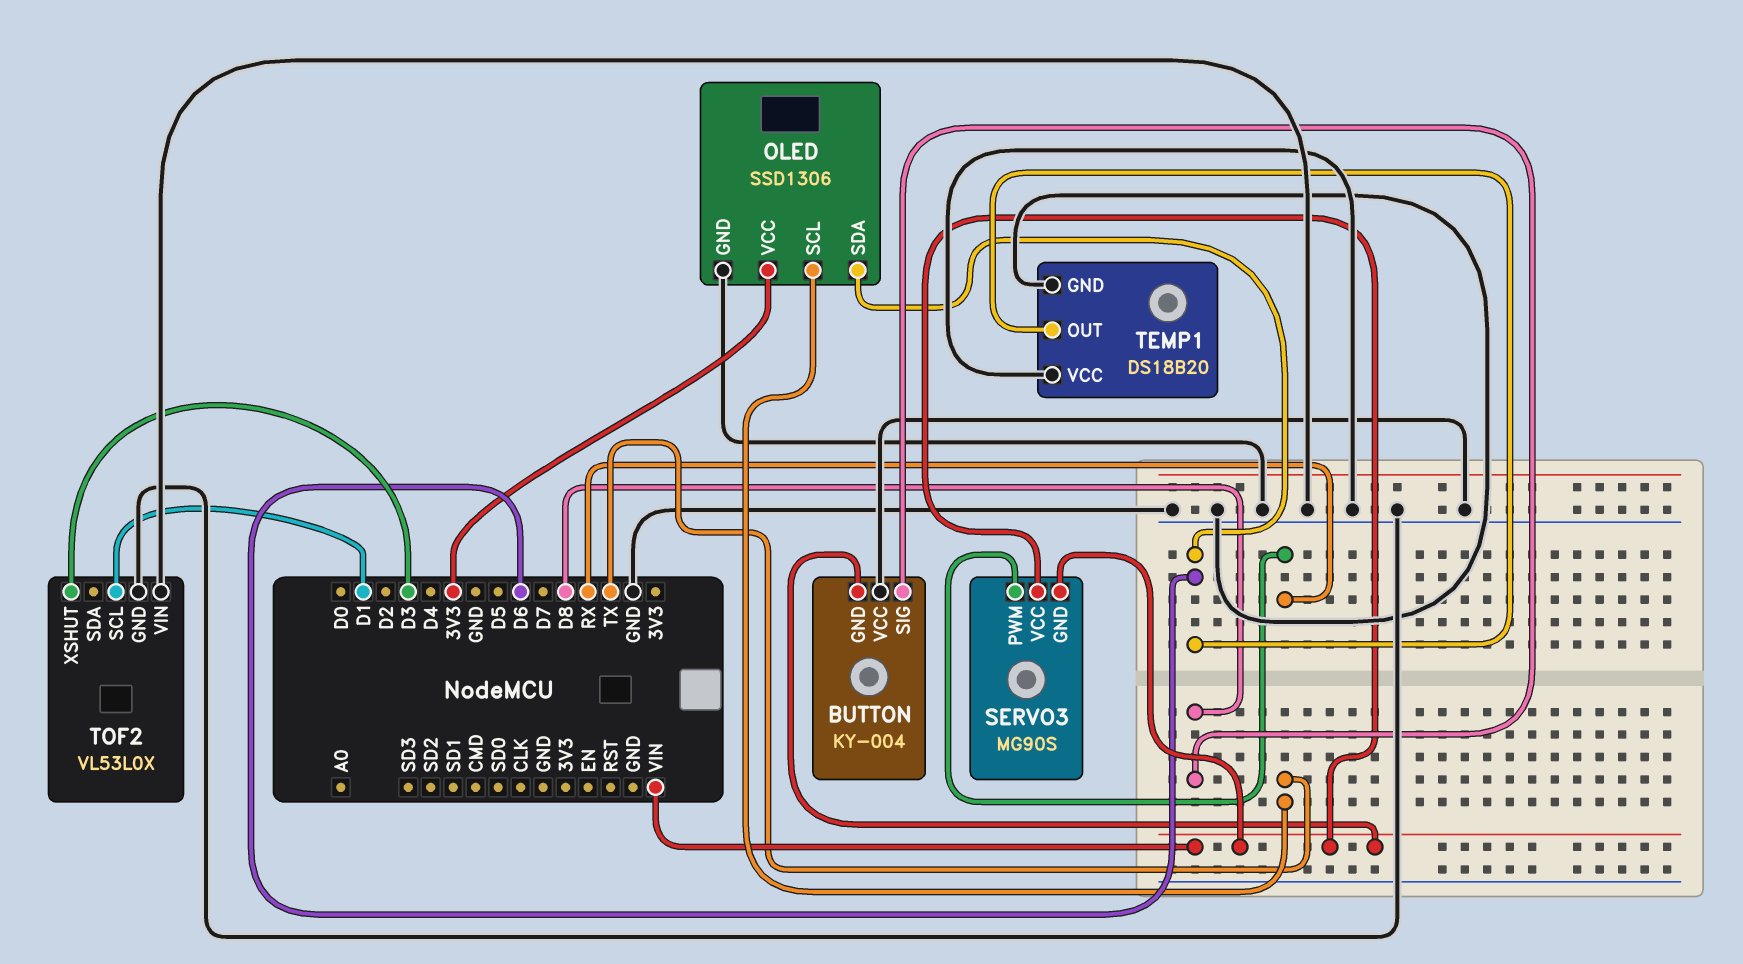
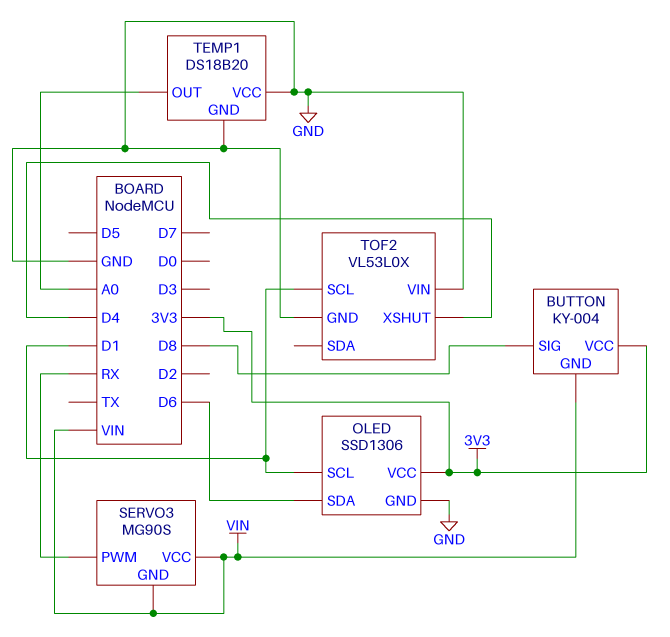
BUTTON pin VCC: GND -> 3V3
OLED pin SCL: TX -> D1
TEMP1 pin OUT: D6 -> A0
TOF2 pin XSHUT: D3 -> D4

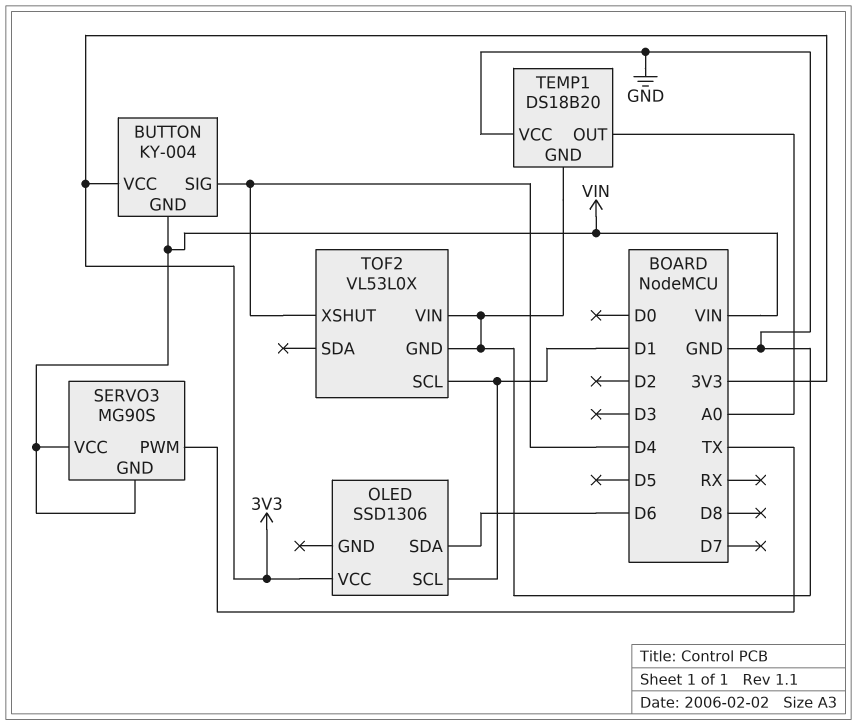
BUTTON pin SIG: D8 -> D4
OLED pin GND: GND -> none
SERVO3 pin PWM: RX -> TX

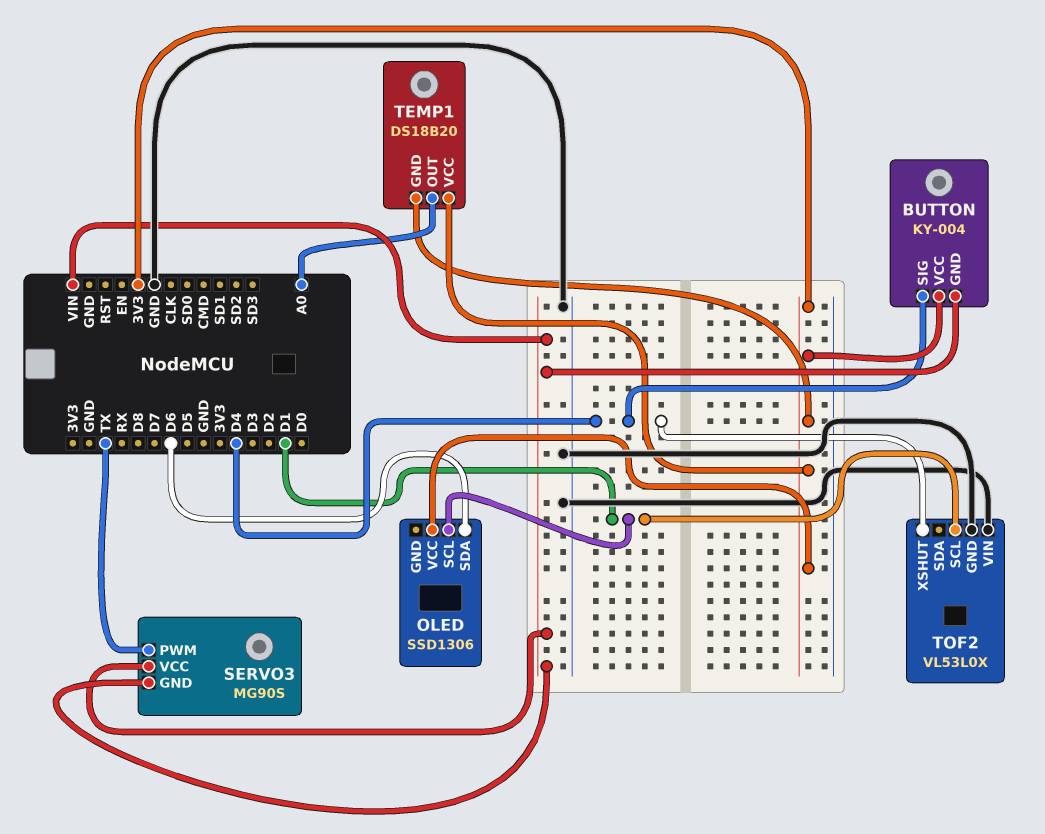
TEMP1 pin GND: GND -> 3V3
TEMP1 pin VCC: GND -> 3V3

